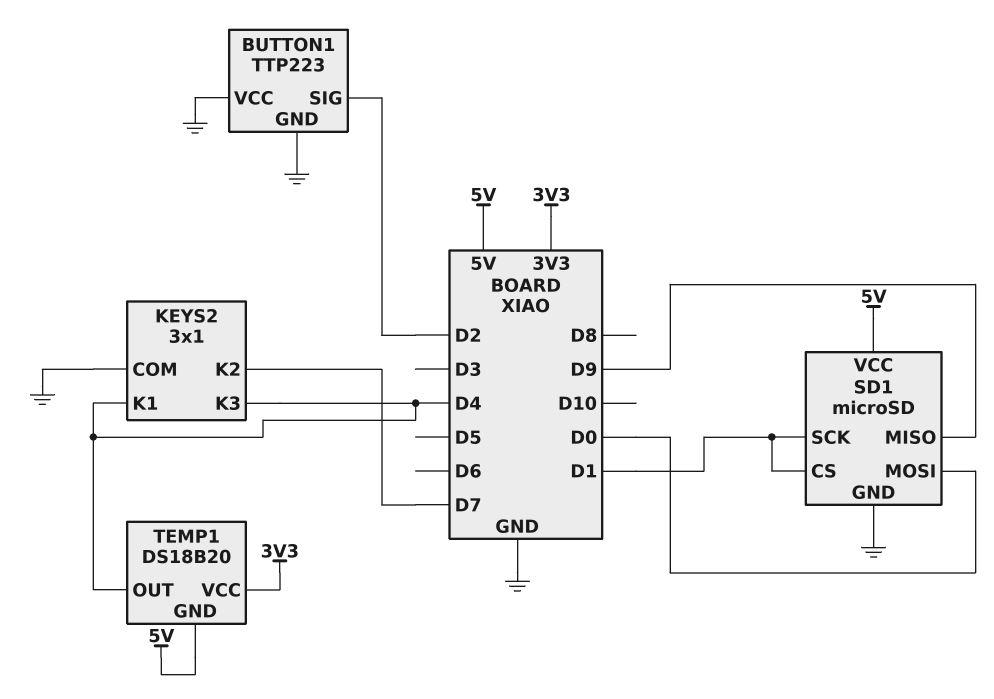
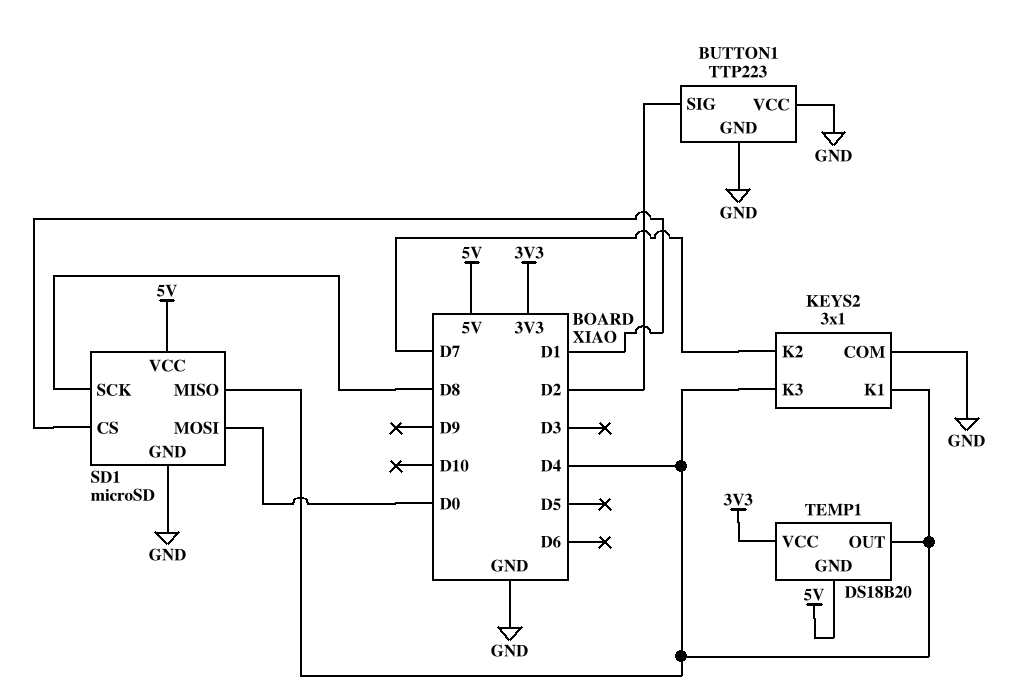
SD1 pin MISO: D9 -> D4
SD1 pin SCK: D1 -> D8

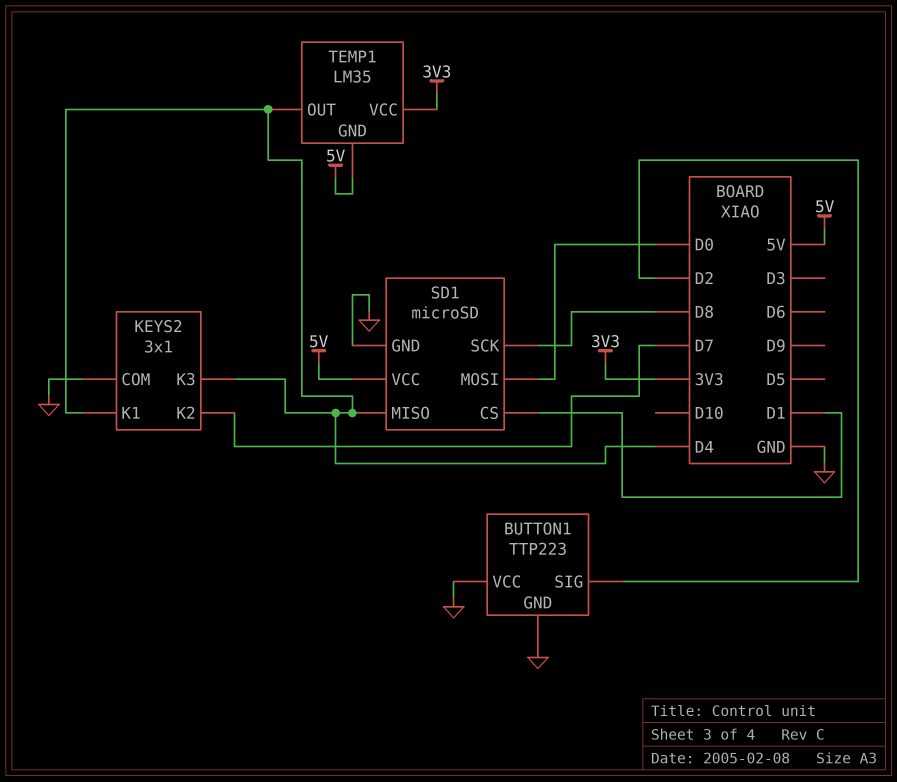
TEMP1: DS18B20 -> LM35

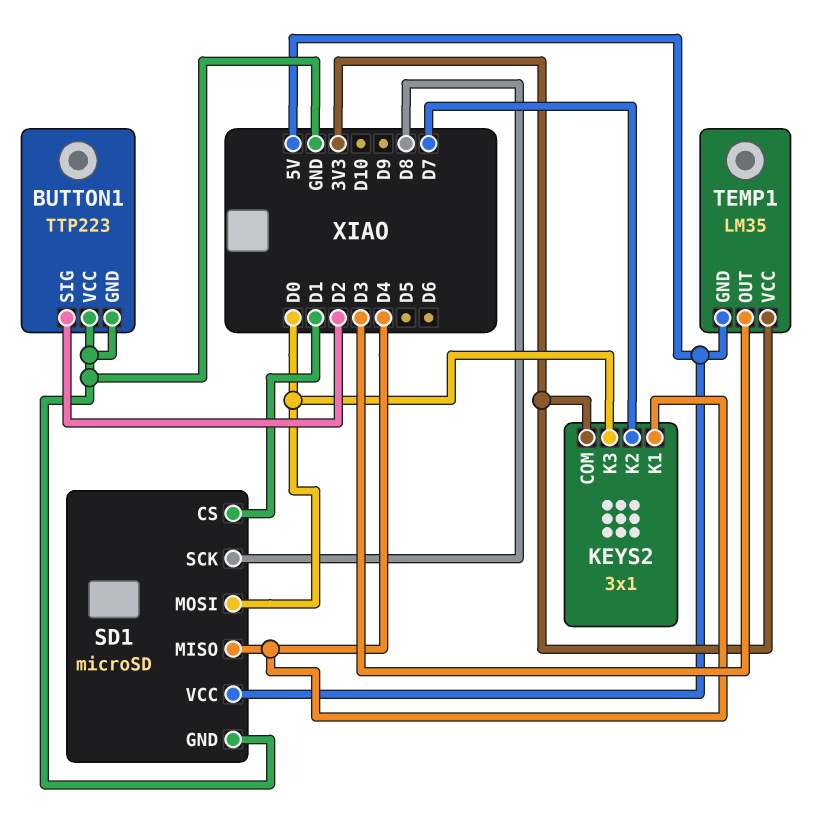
KEYS2 pin COM: GND -> 3V3
KEYS2 pin K3: D4 -> D0
TEMP1 pin OUT: D4 -> D3

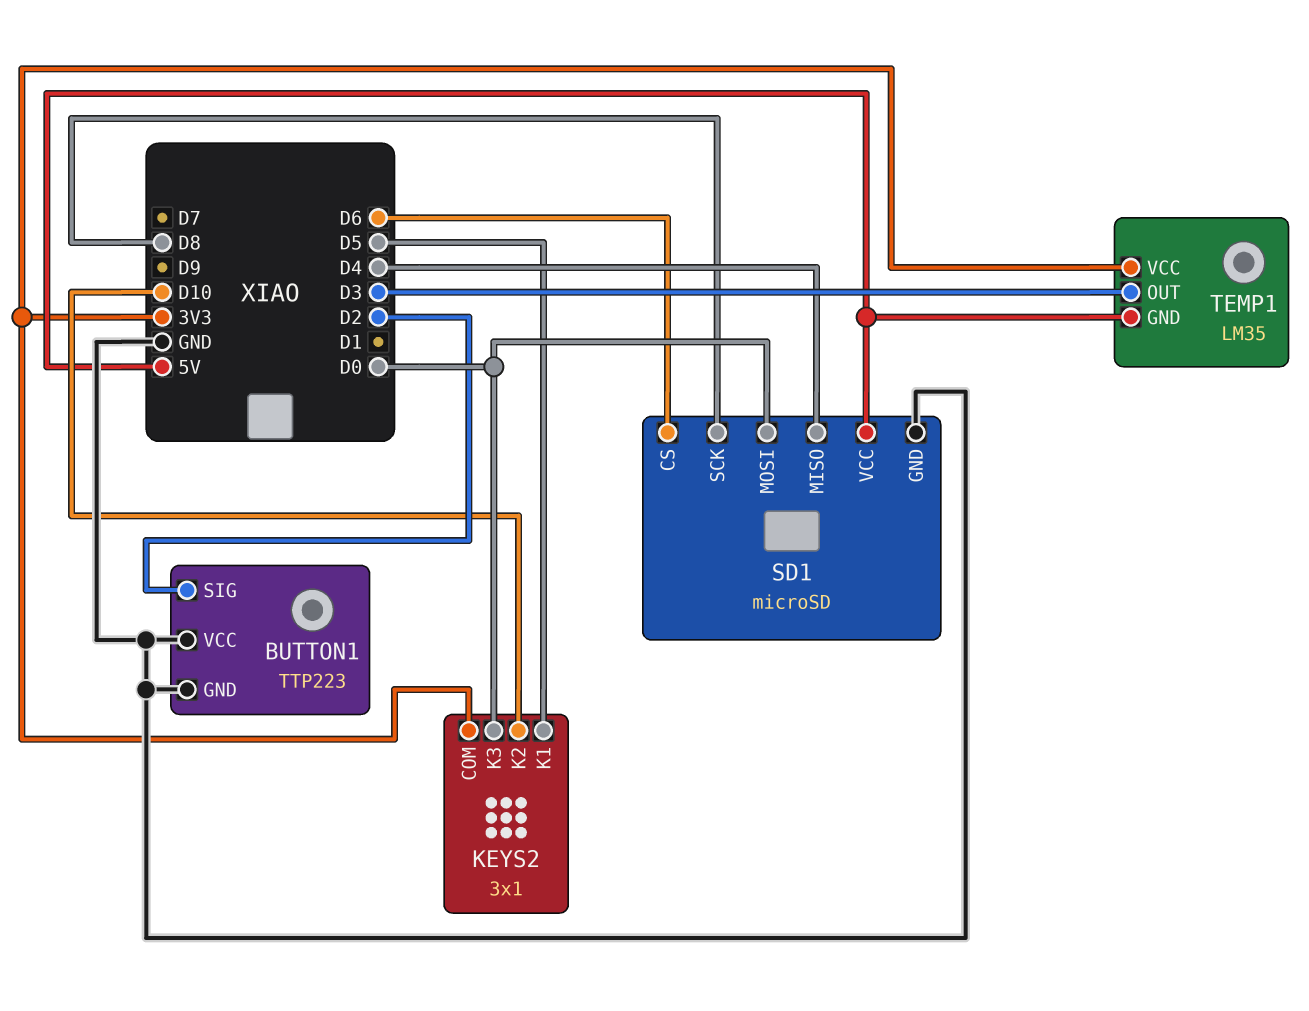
KEYS2 pin K1: D4 -> D5
KEYS2 pin K2: D7 -> D10
SD1 pin CS: D1 -> D6

